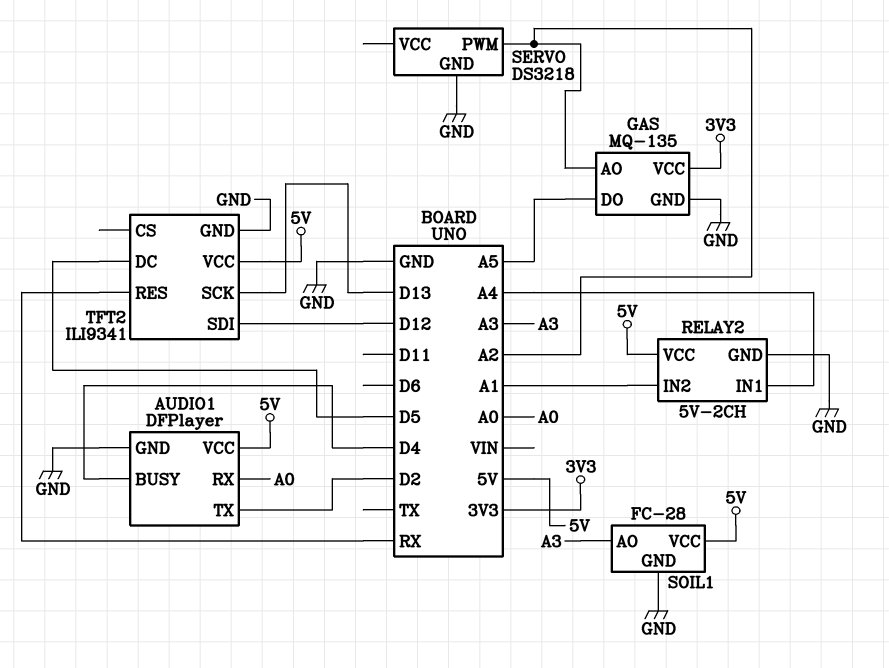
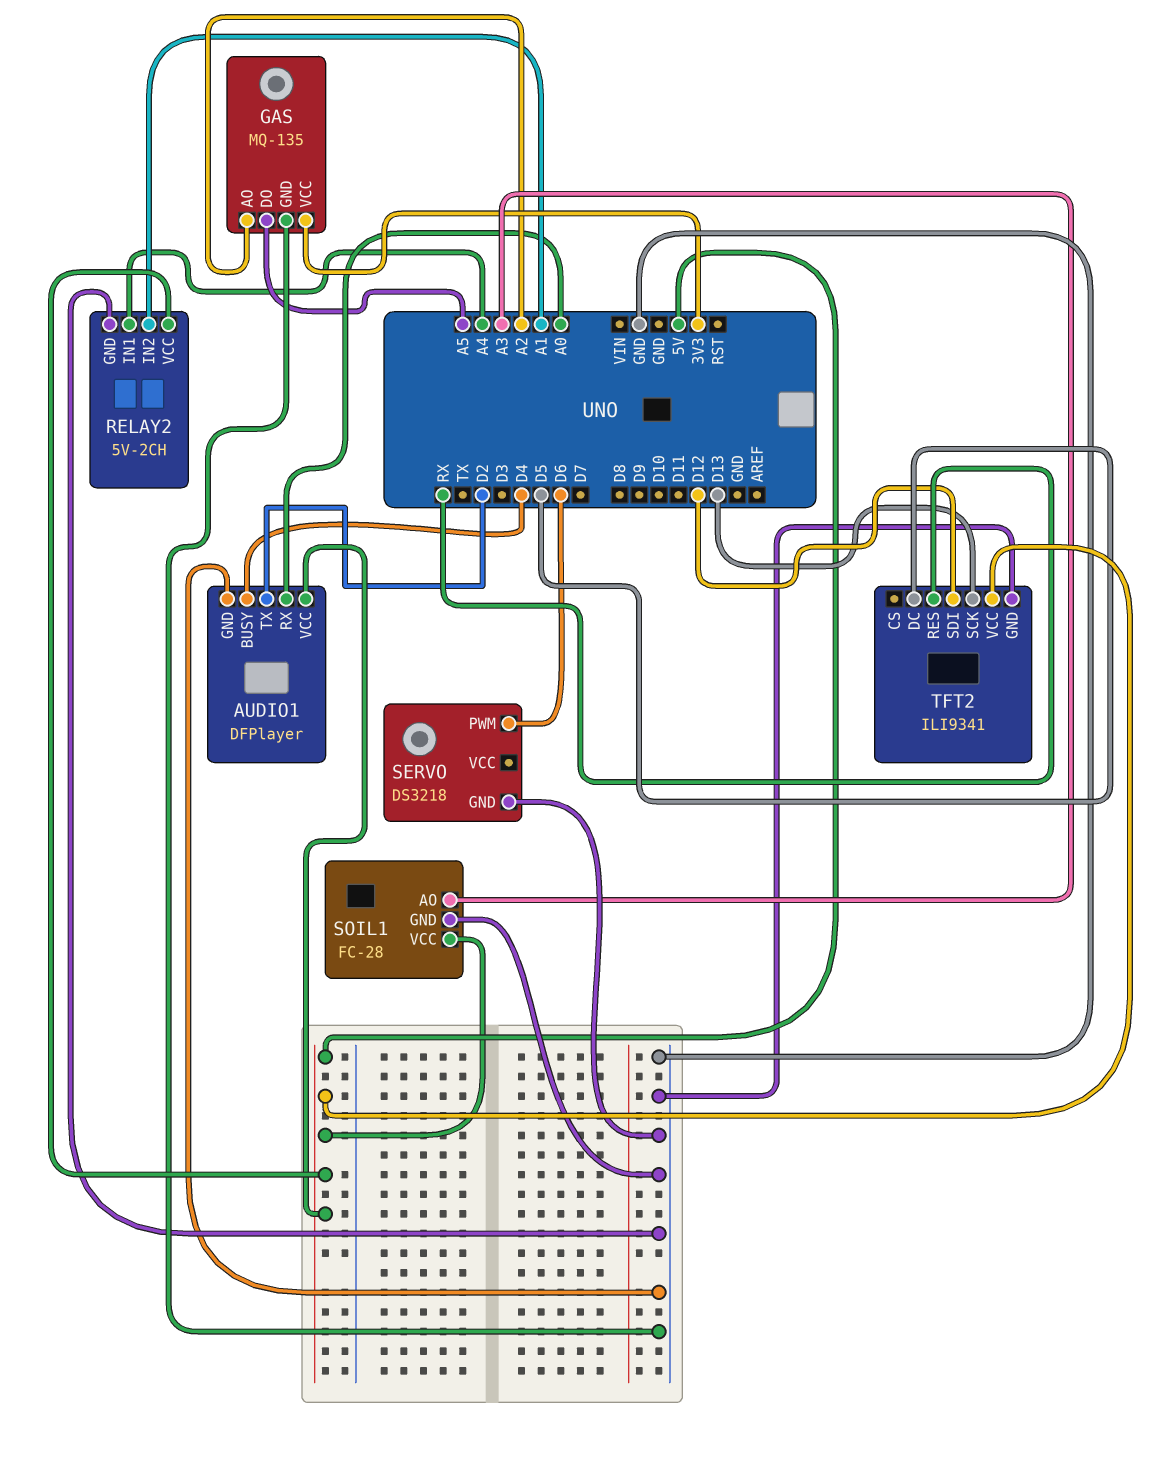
SERVO pin PWM: A2 -> D6

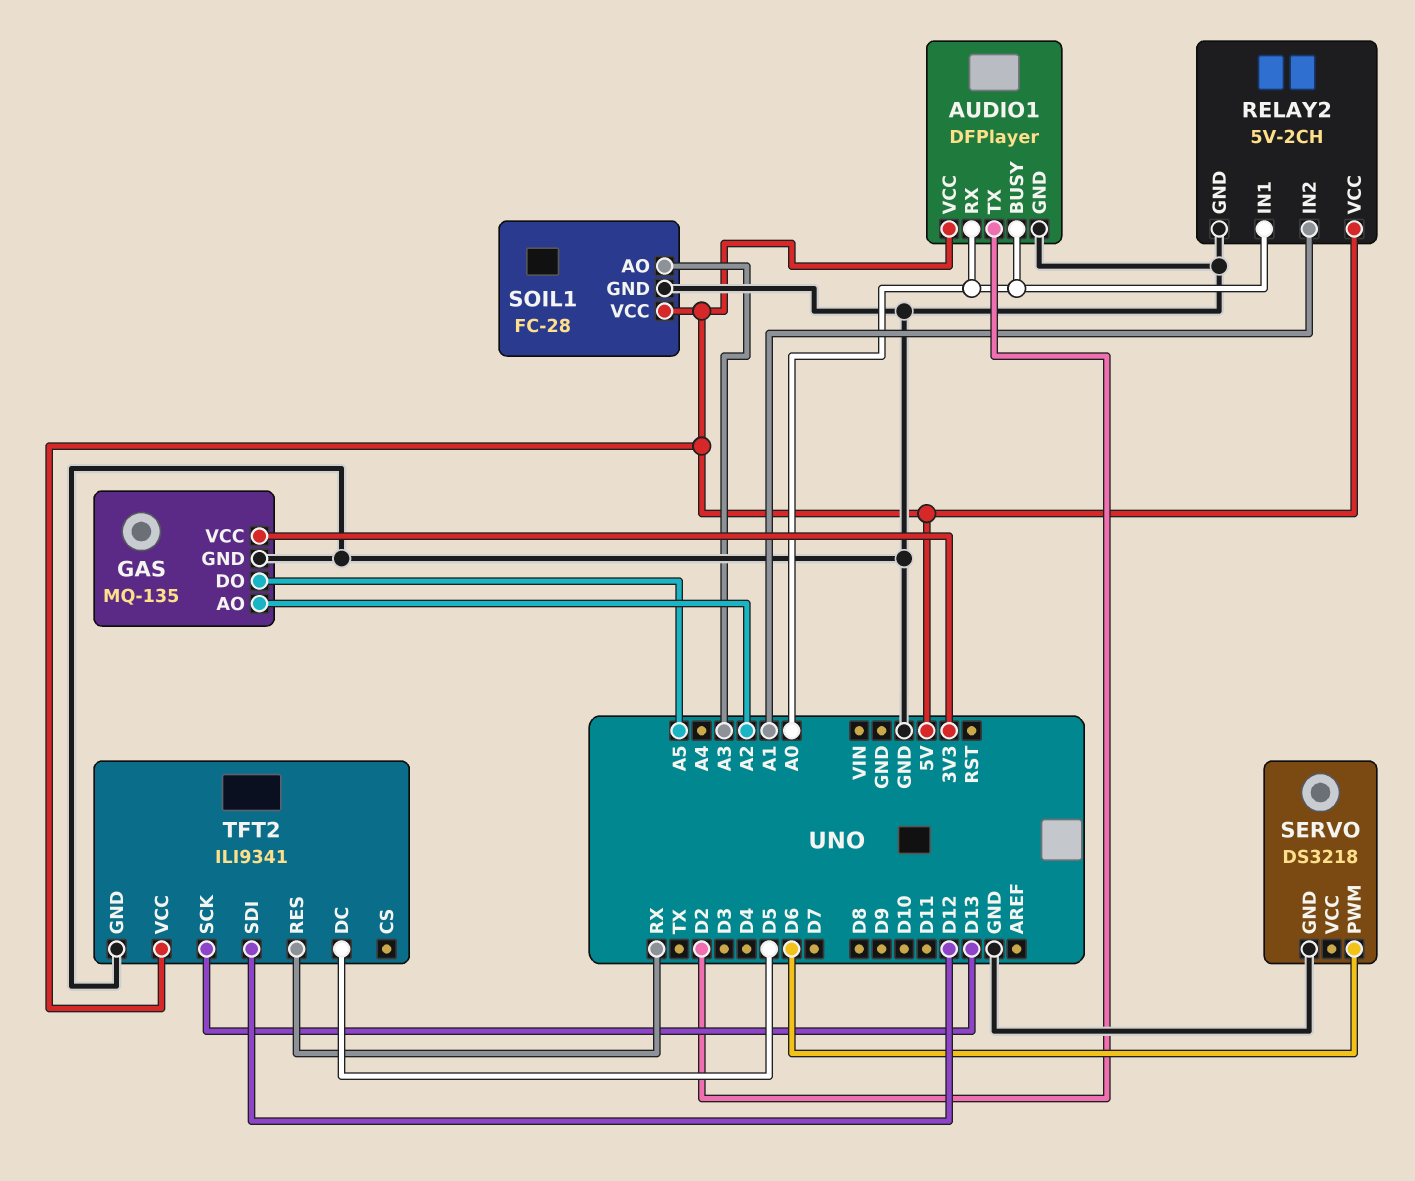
AUDIO1 pin BUSY: D4 -> A0
RELAY2 pin IN1: A4 -> A0

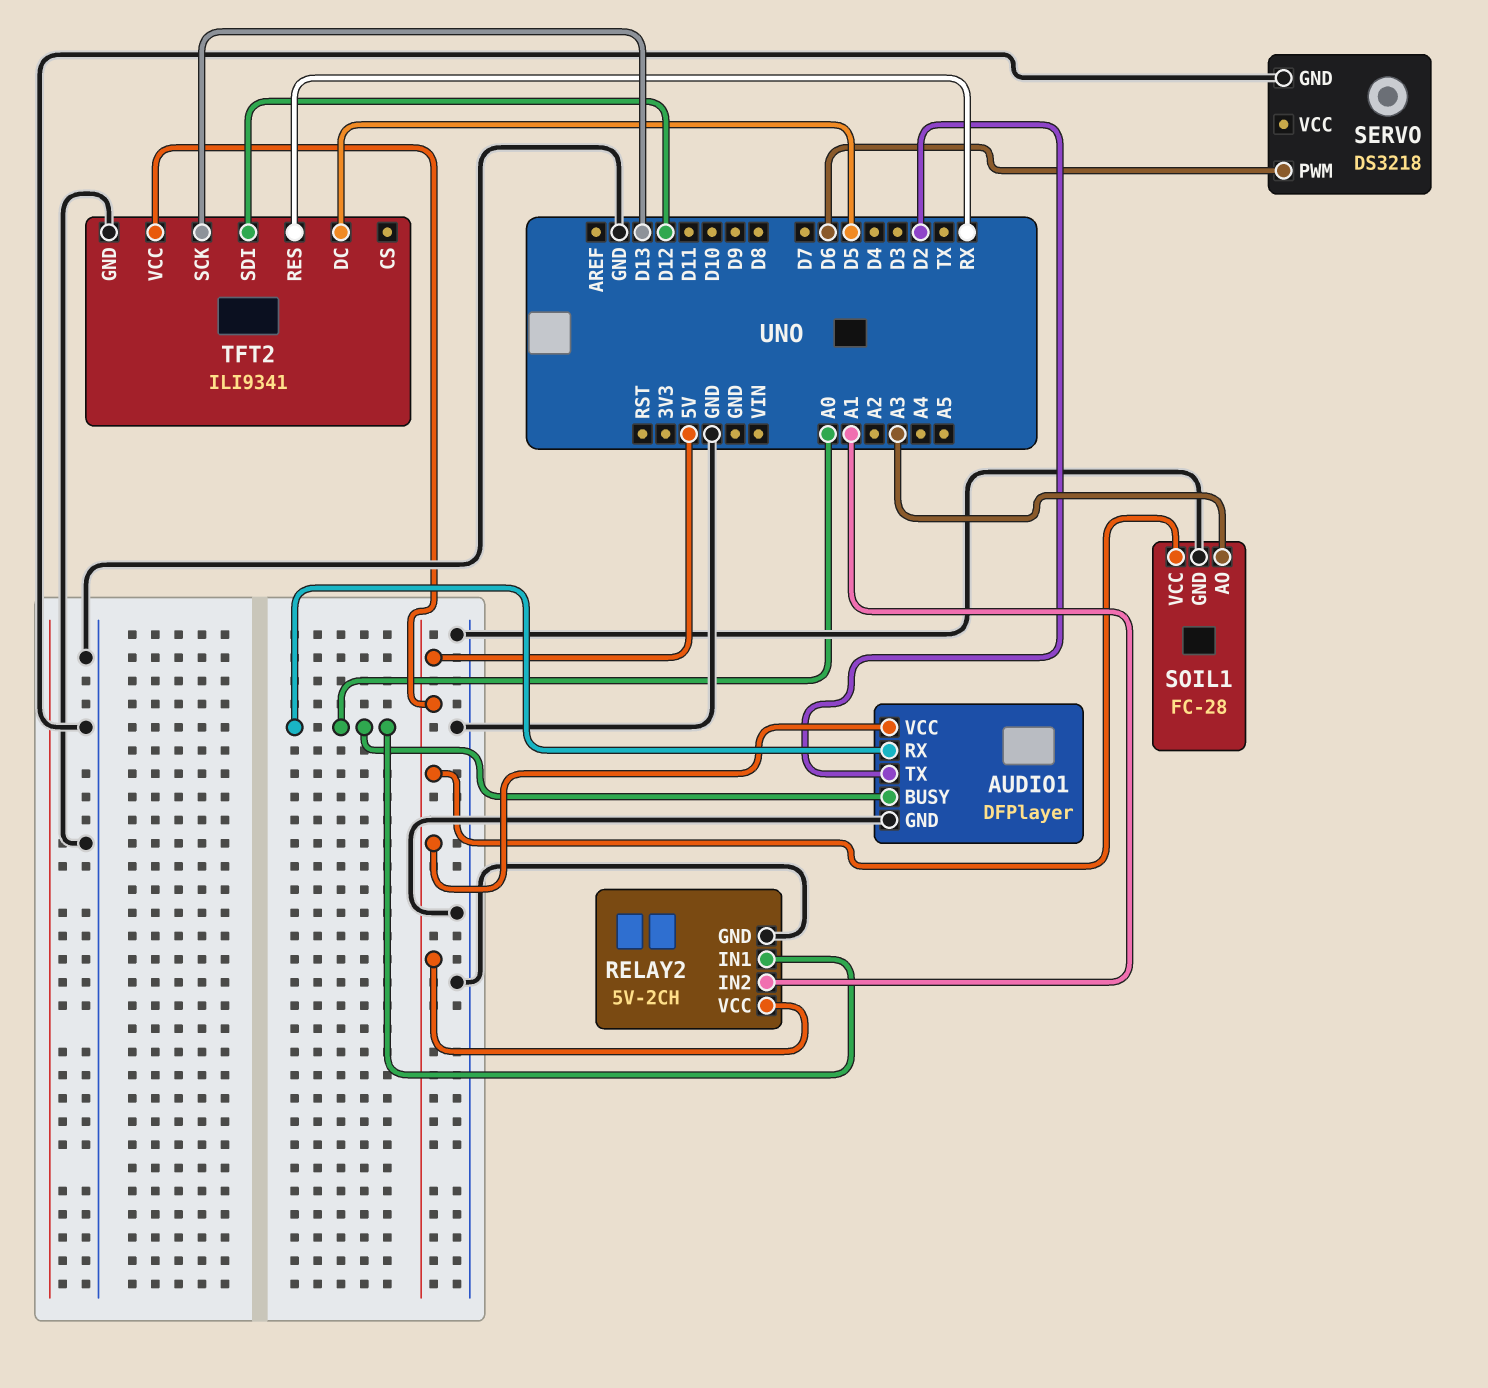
GAS: MQ-135 -> none
GAS pin AO: A2 -> none
GAS pin DO: A5 -> none
GAS pin GND: GND -> none
GAS pin VCC: 3V3 -> none

